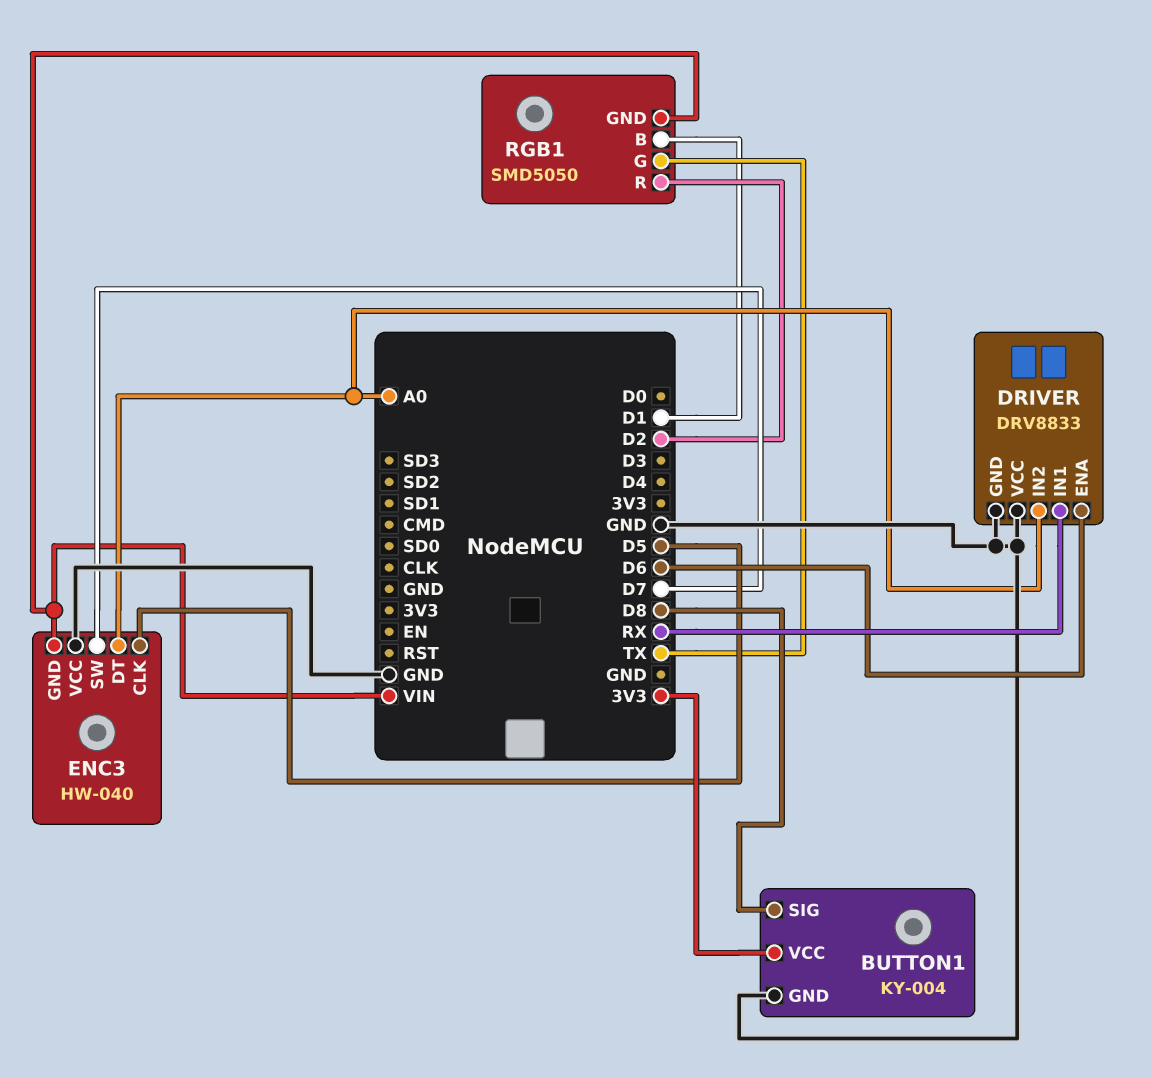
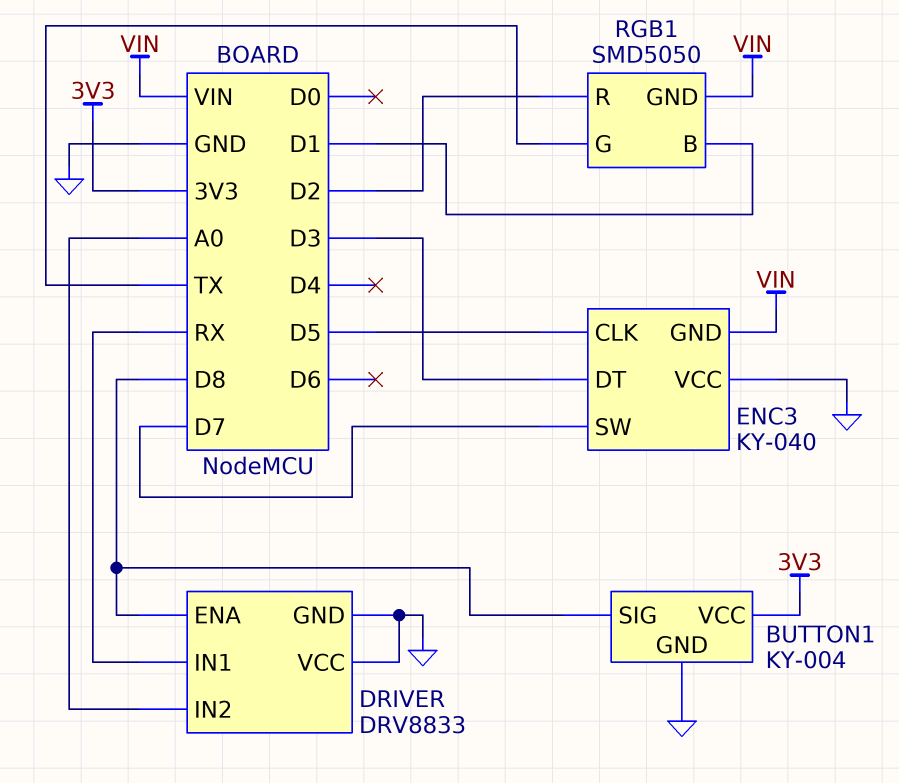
DRIVER pin ENA: D6 -> D8
ENC3: HW-040 -> KY-040
ENC3 pin DT: A0 -> D3

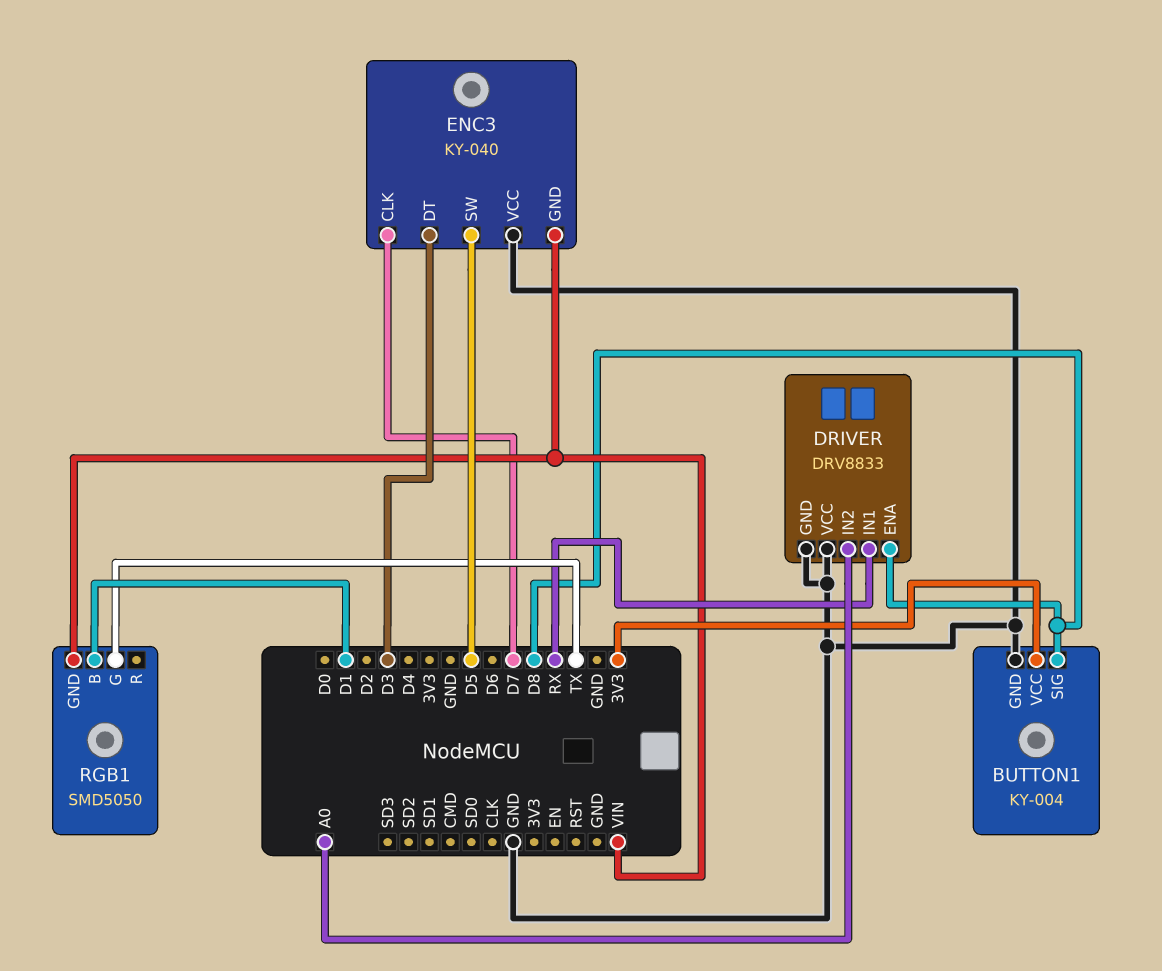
ENC3 pin CLK: D5 -> D7
ENC3 pin SW: D7 -> D5
RGB1 pin R: D2 -> none

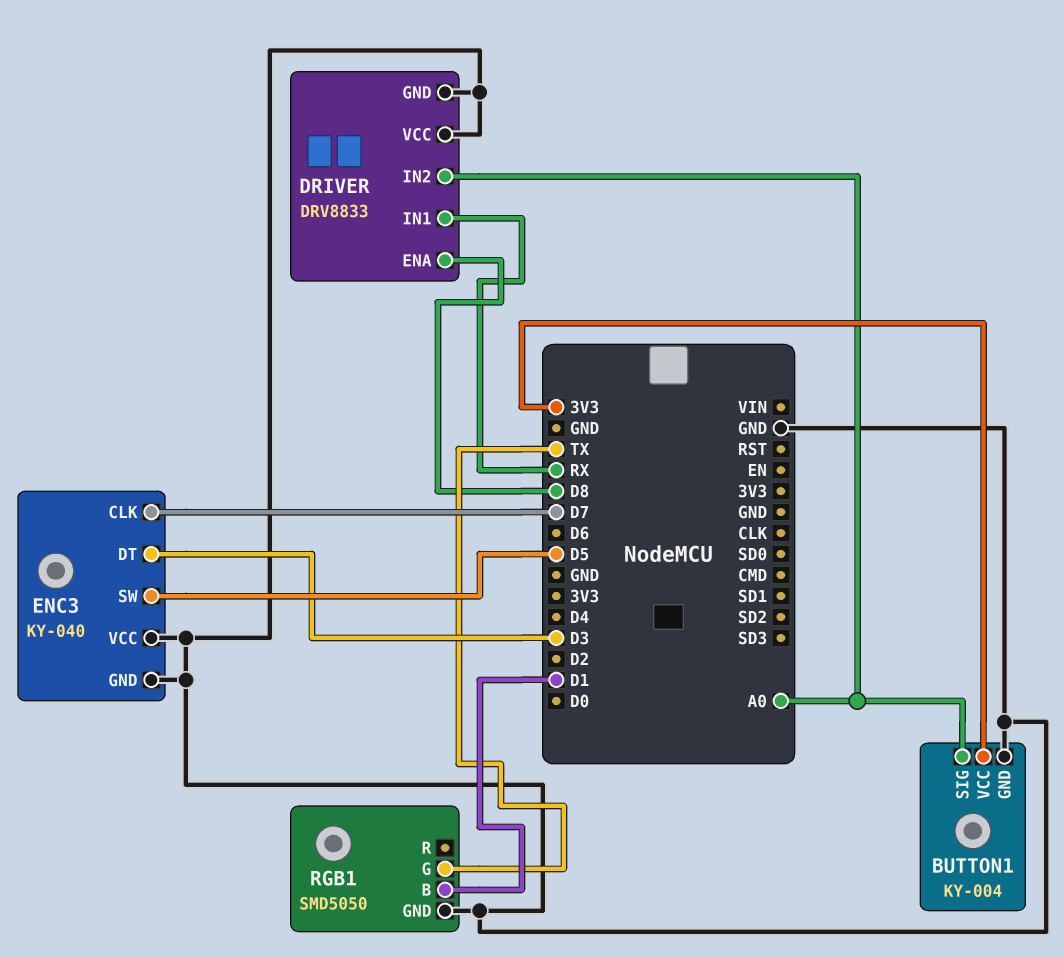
BUTTON1 pin SIG: D8 -> A0
ENC3 pin GND: VIN -> GND
RGB1 pin GND: VIN -> GND

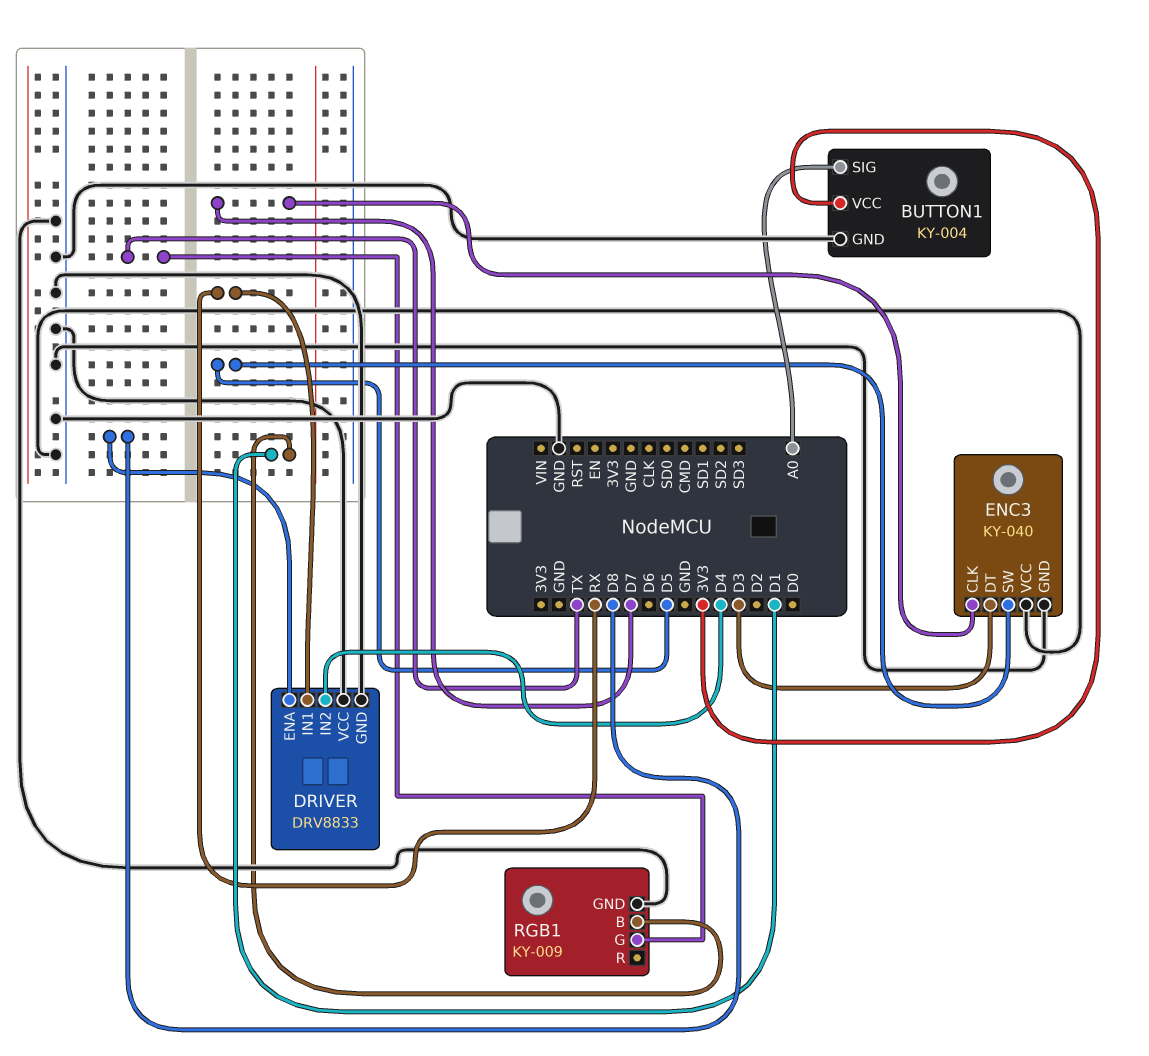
DRIVER pin IN2: A0 -> D4
RGB1: SMD5050 -> KY-009

